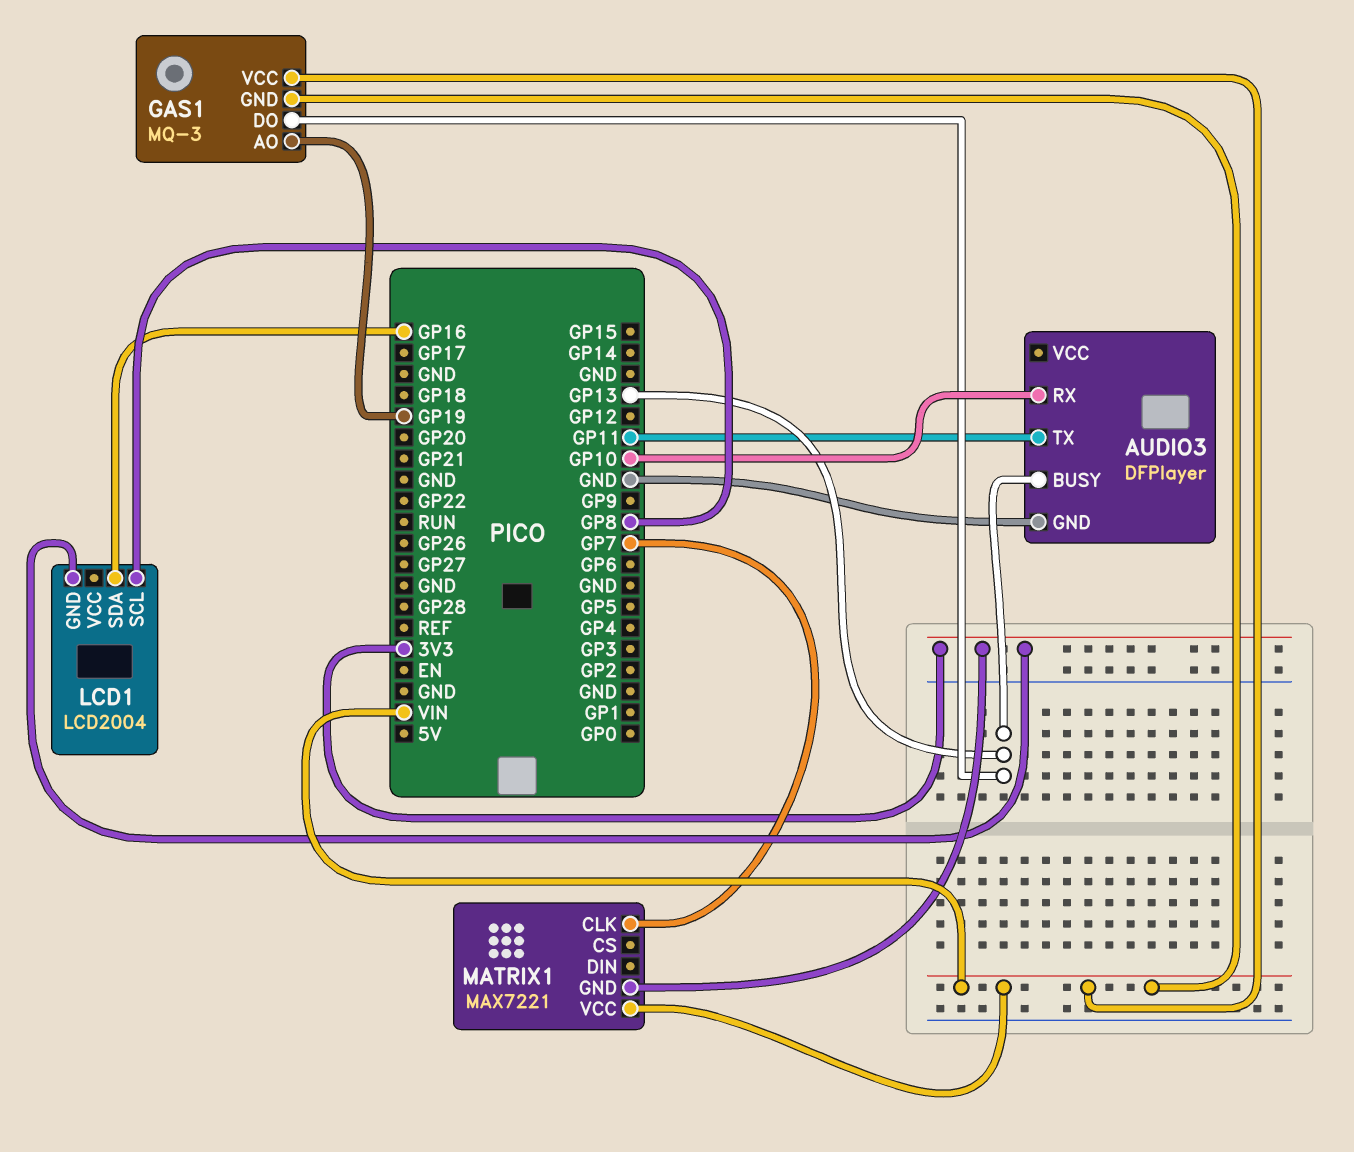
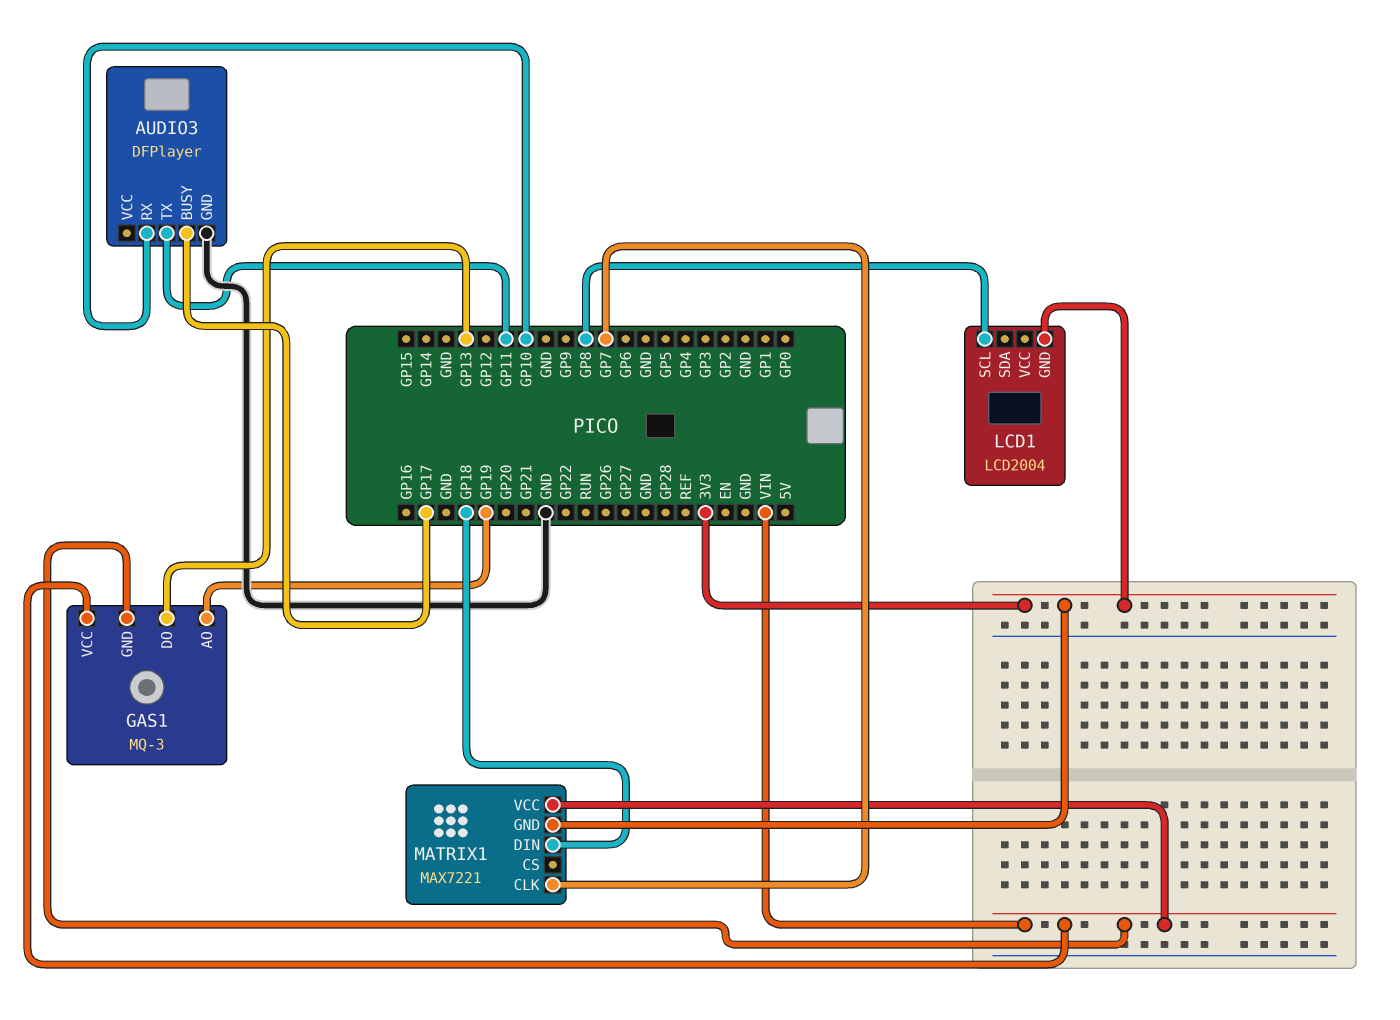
AUDIO3 pin BUSY: GP13 -> GP17
LCD1 pin SDA: GP16 -> none
MATRIX1 pin DIN: none -> GP18

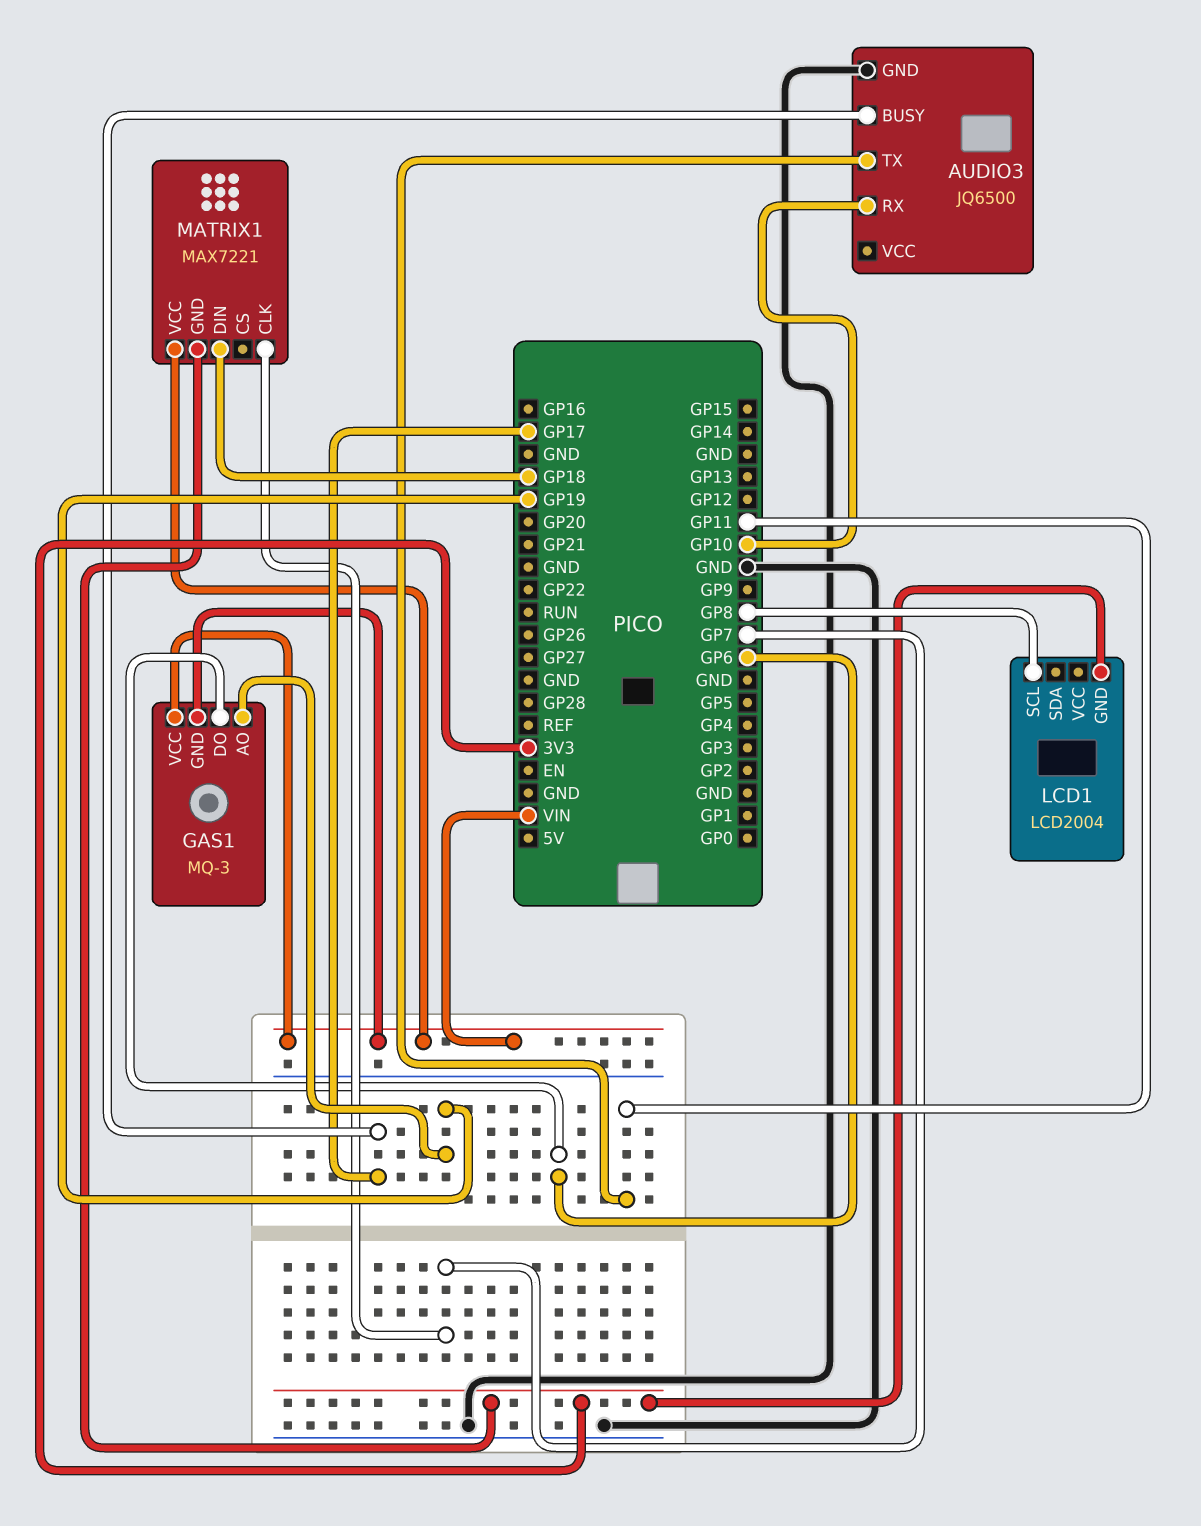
AUDIO3: DFPlayer -> JQ6500
GAS1 pin DO: GP13 -> GP6

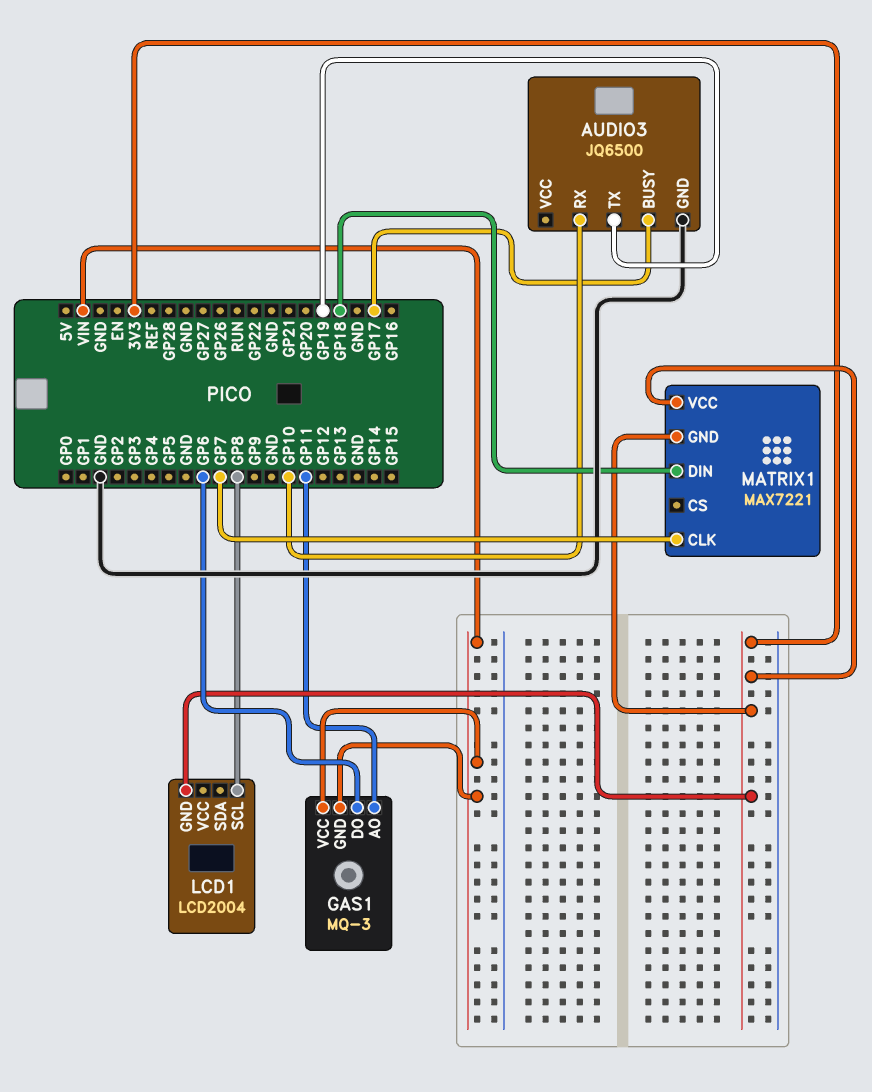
AUDIO3 pin TX: GP11 -> GP19
GAS1 pin AO: GP19 -> GP11
MATRIX1 pin VCC: VIN -> 3V3

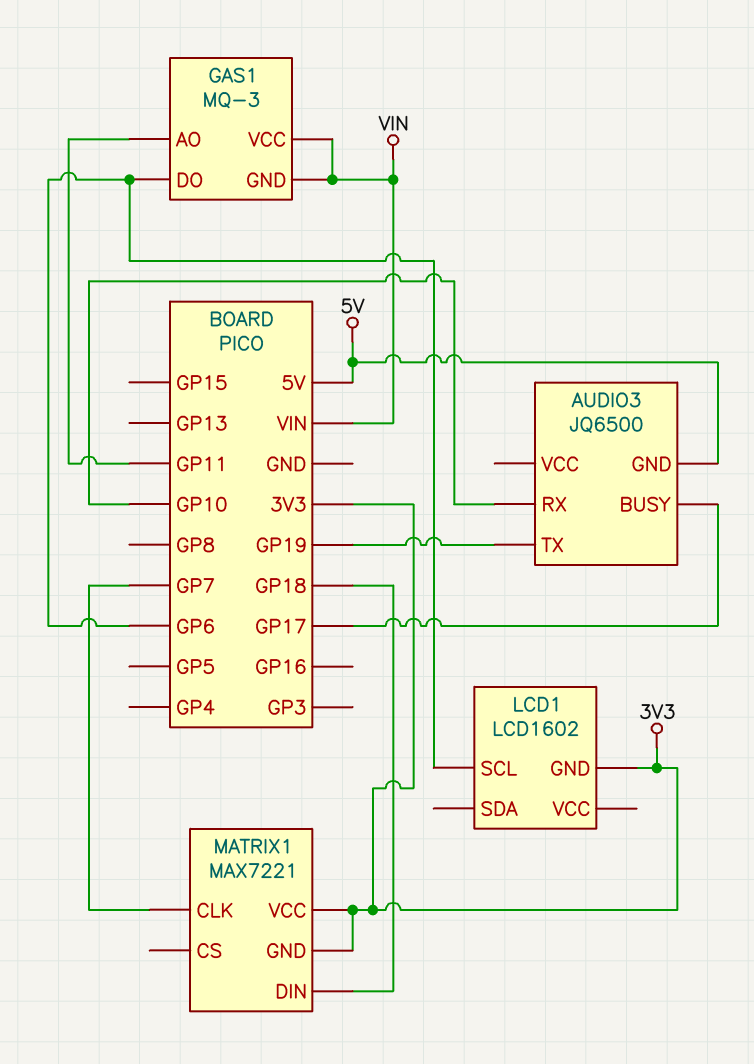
AUDIO3 pin GND: GND -> 5V
LCD1: LCD2004 -> LCD1602
LCD1 pin SCL: GP8 -> GP6

